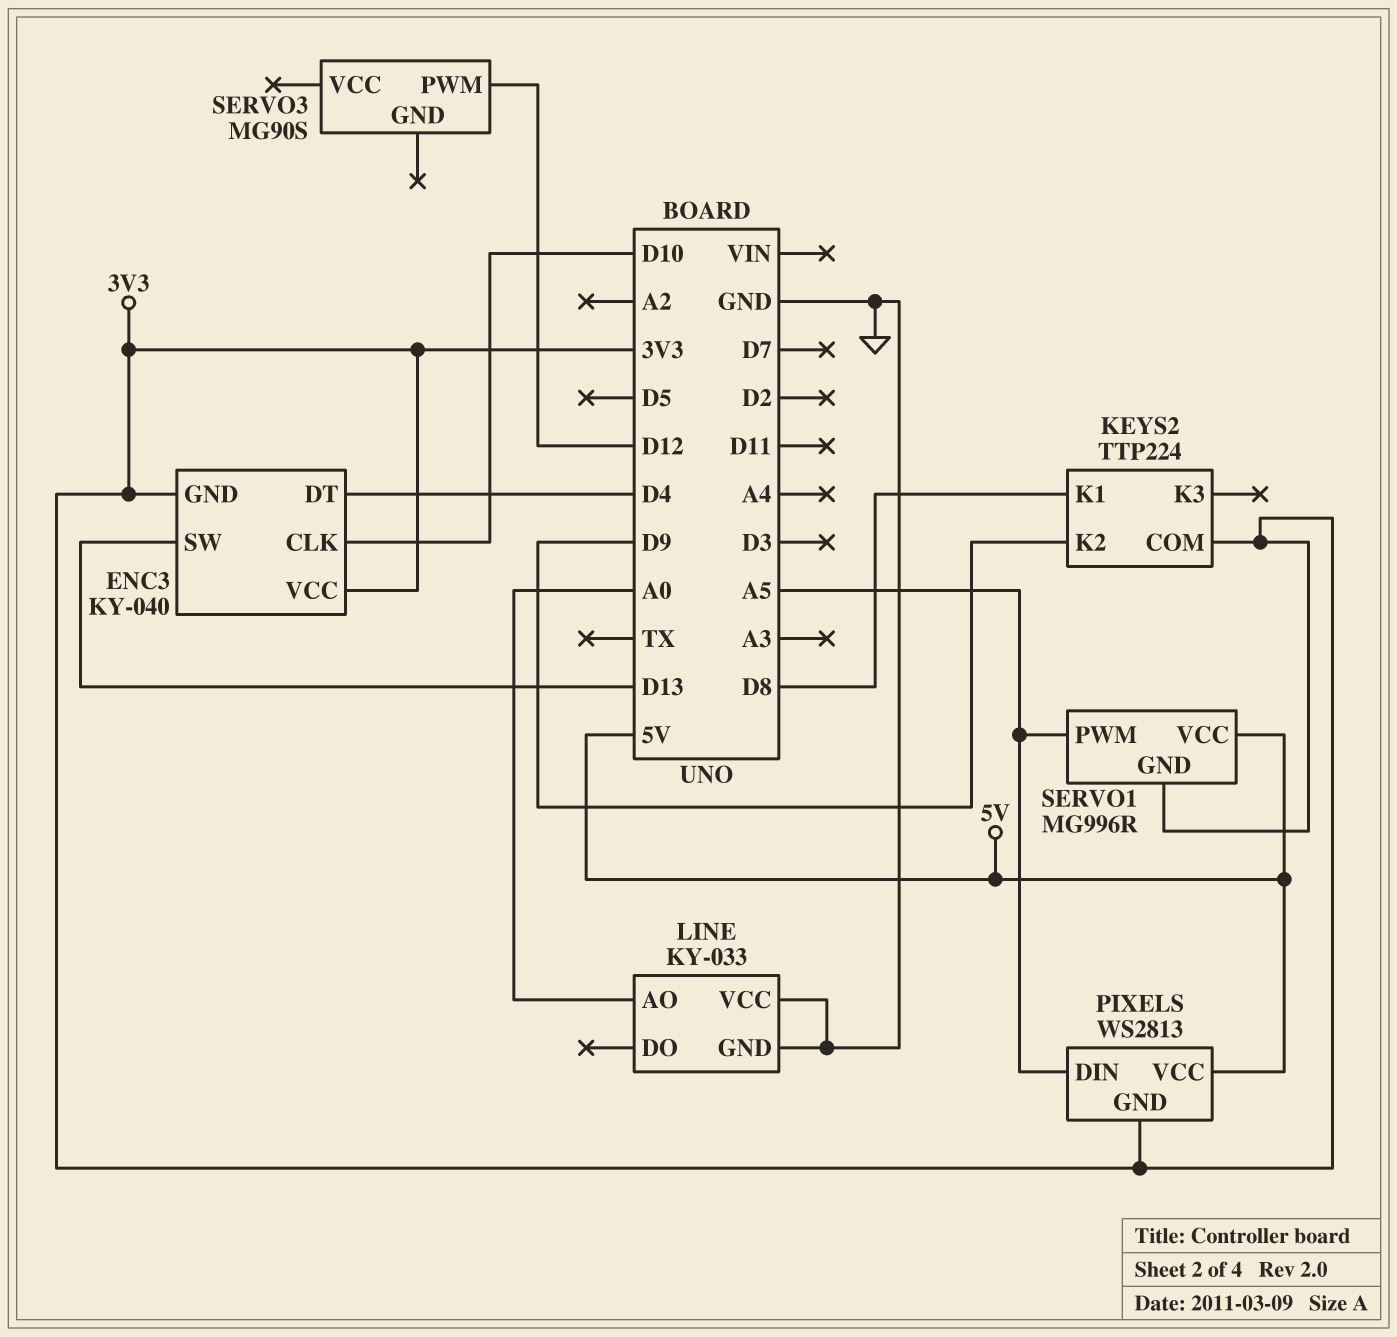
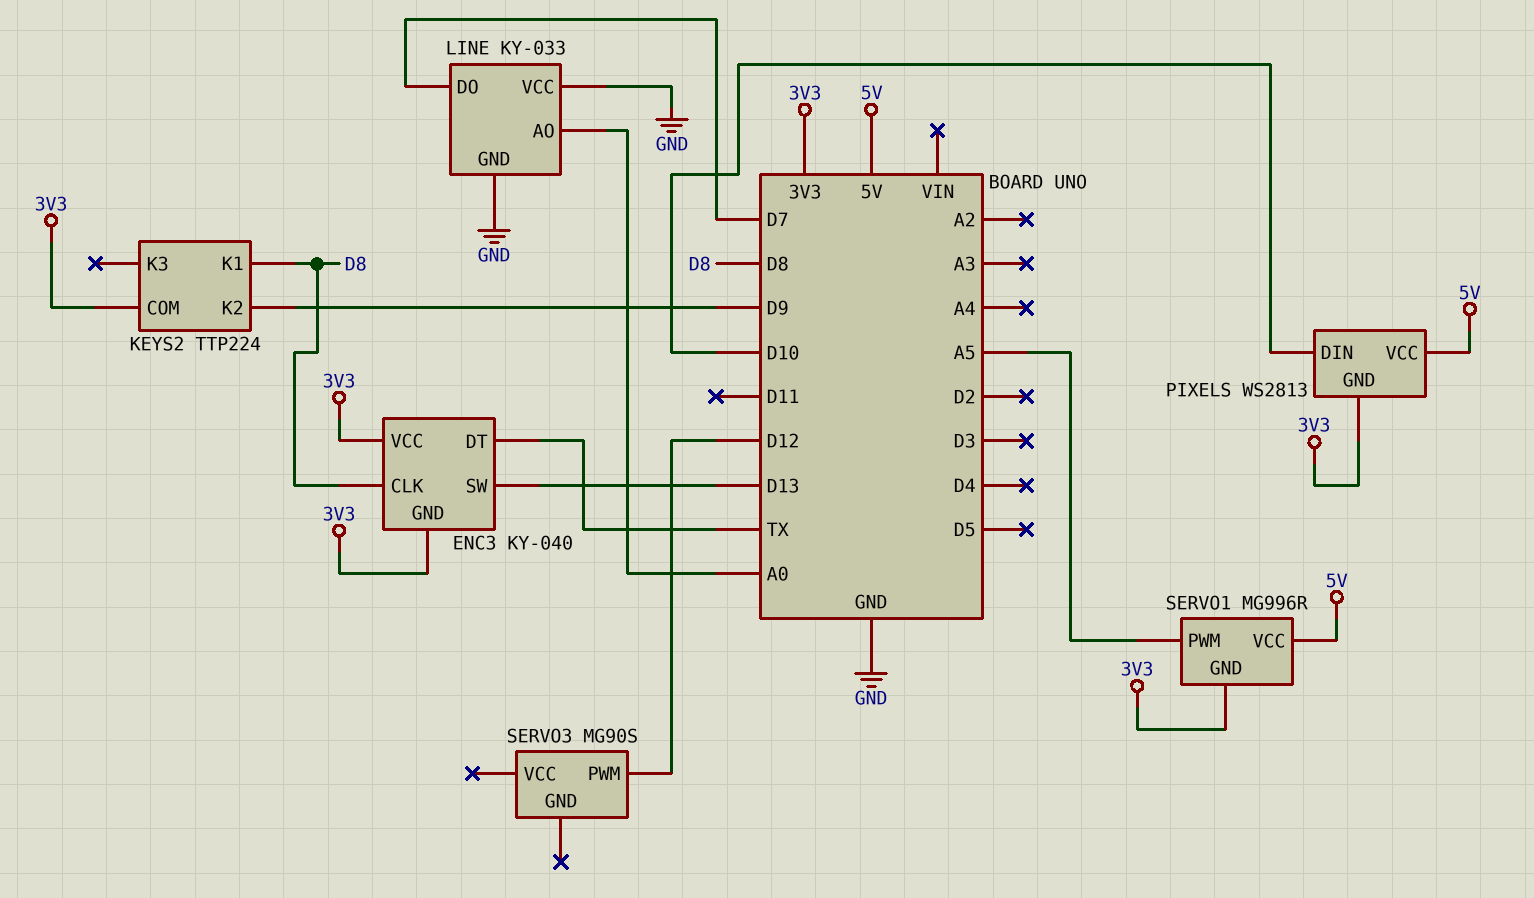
ENC3 pin CLK: D10 -> D8
ENC3 pin DT: D4 -> TX
LINE pin DO: none -> D7
PIXELS pin DIN: A5 -> D10

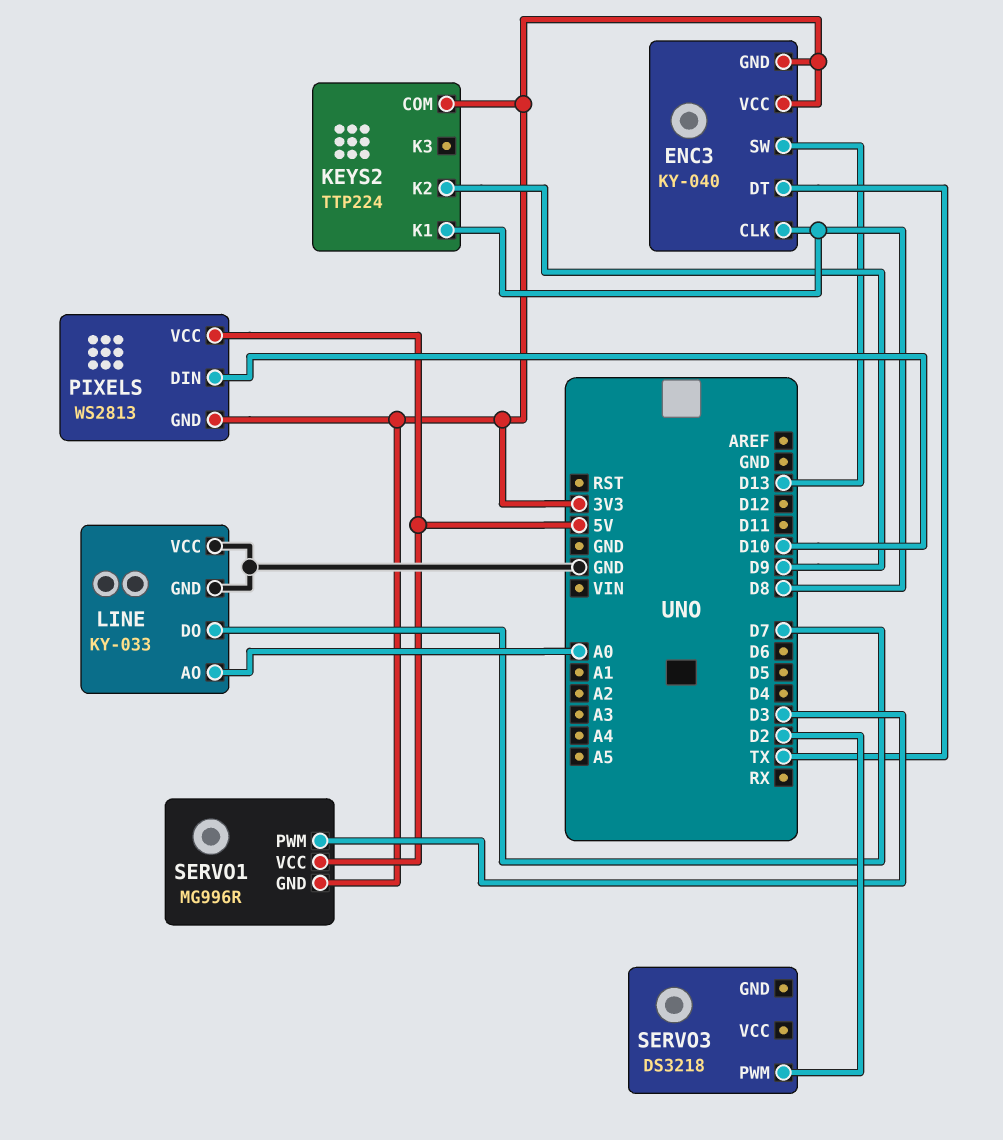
SERVO1 pin PWM: A5 -> D3
SERVO3: MG90S -> DS3218
SERVO3 pin PWM: D12 -> D2

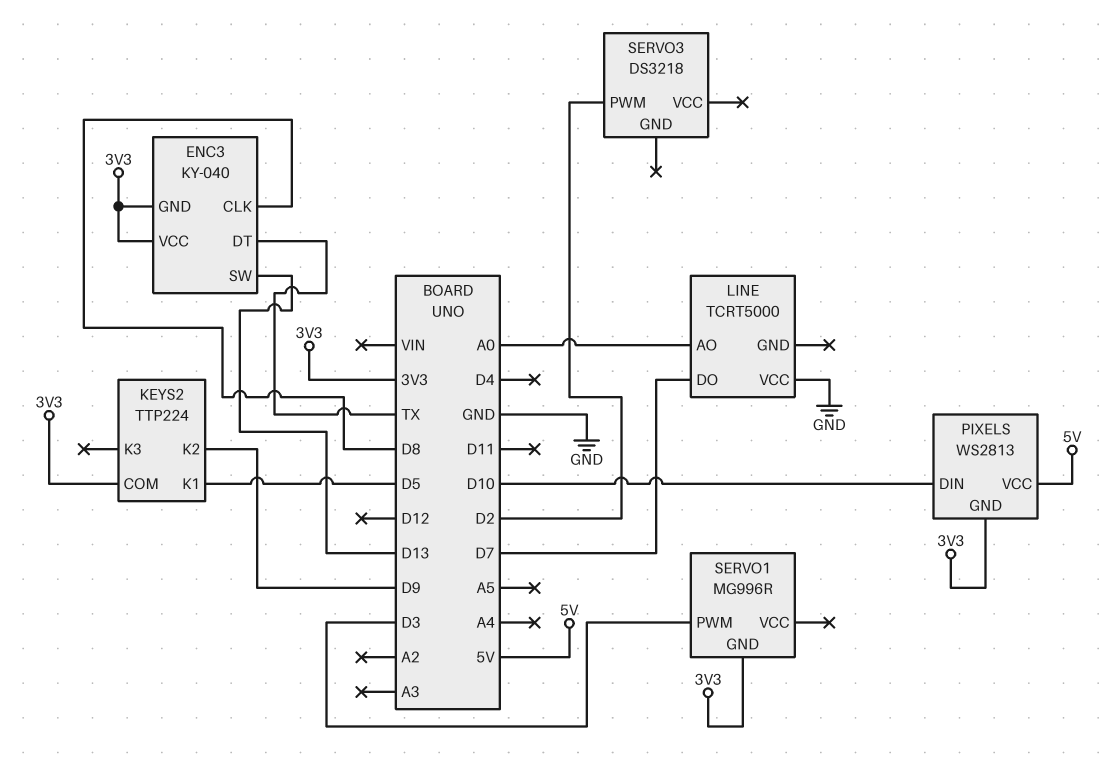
KEYS2 pin K1: D8 -> D5
LINE: KY-033 -> TCRT5000
LINE pin GND: GND -> none
SERVO1 pin VCC: 5V -> none

